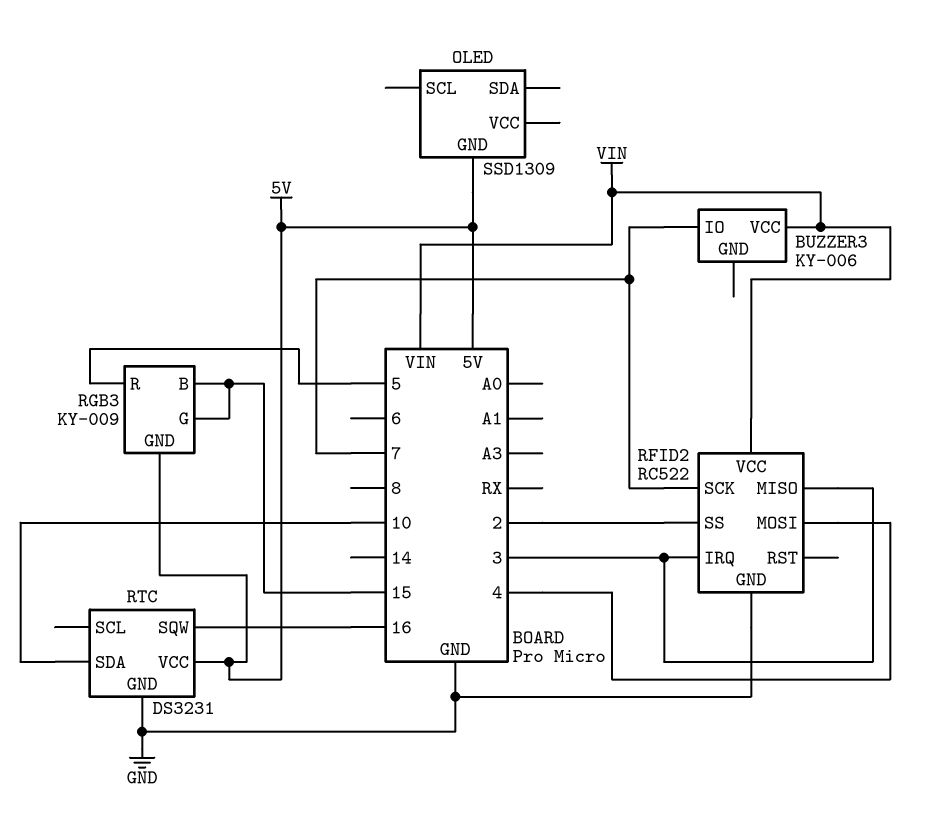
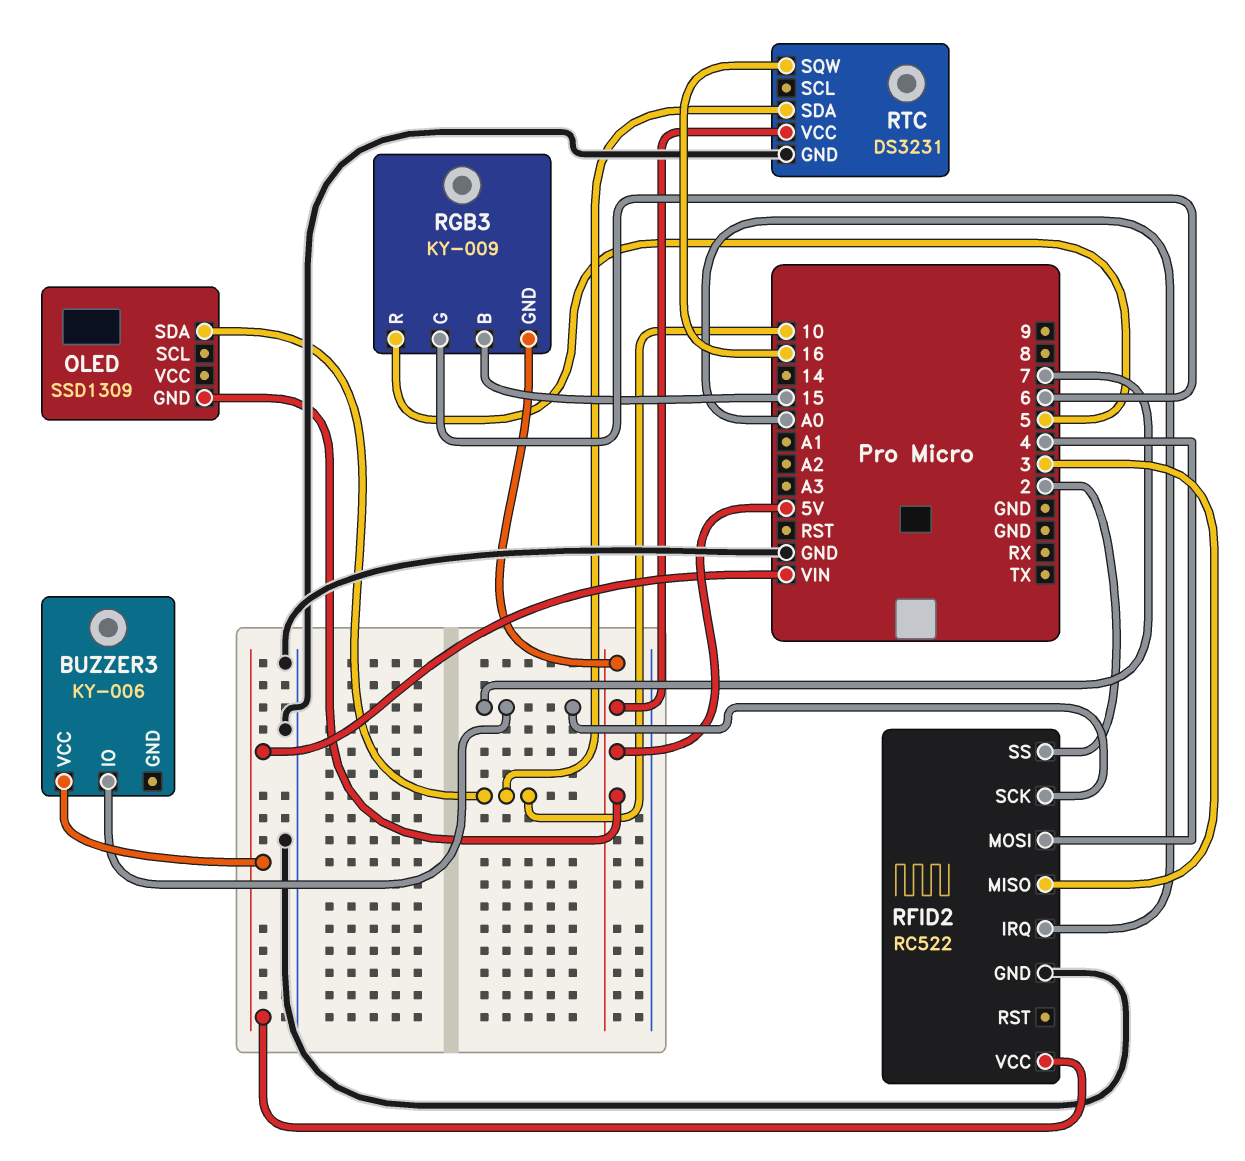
OLED pin SDA: none -> 10
RFID2 pin IRQ: 3 -> A0
RGB3 pin G: 15 -> 6

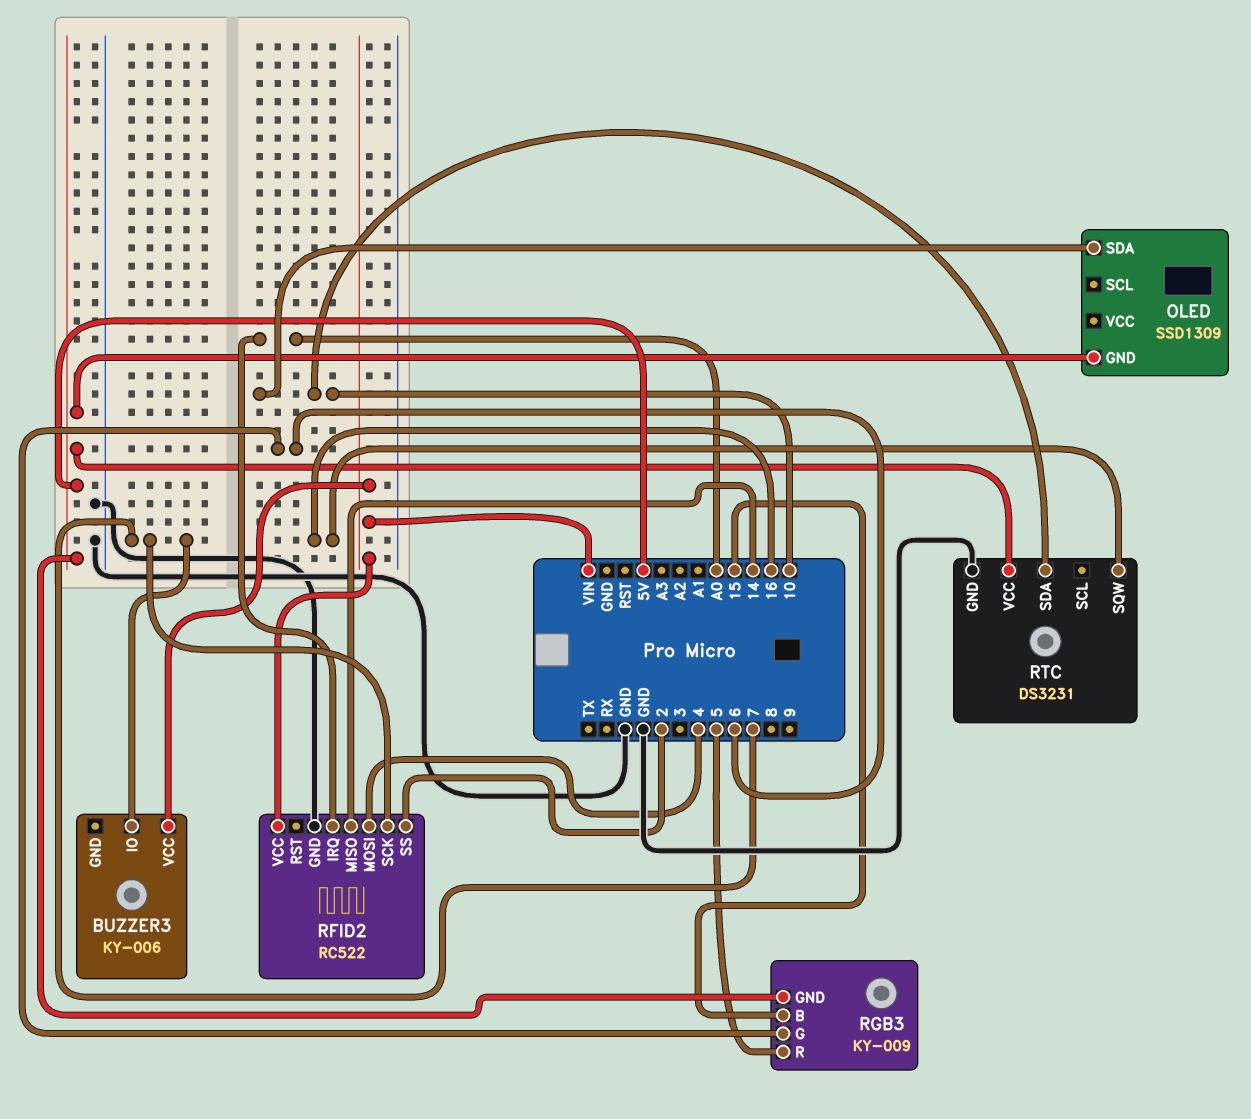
RFID2 pin MISO: 3 -> 14

